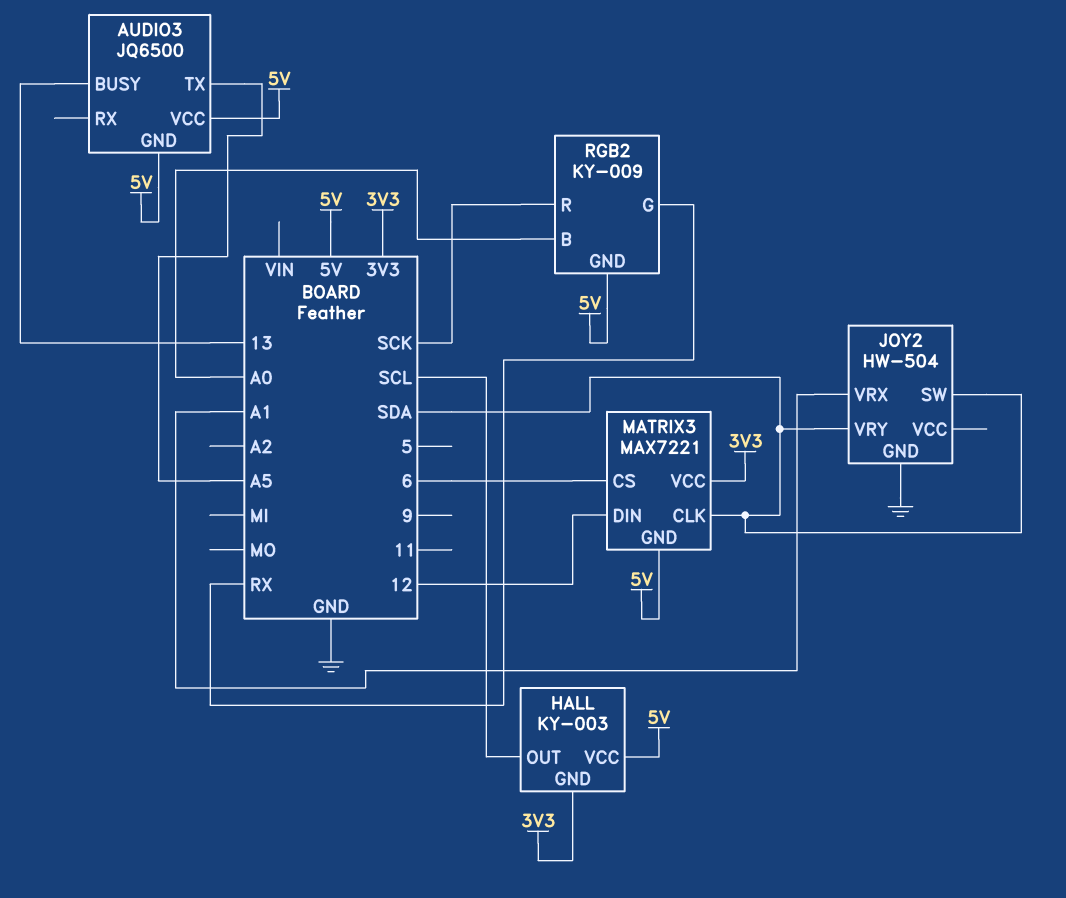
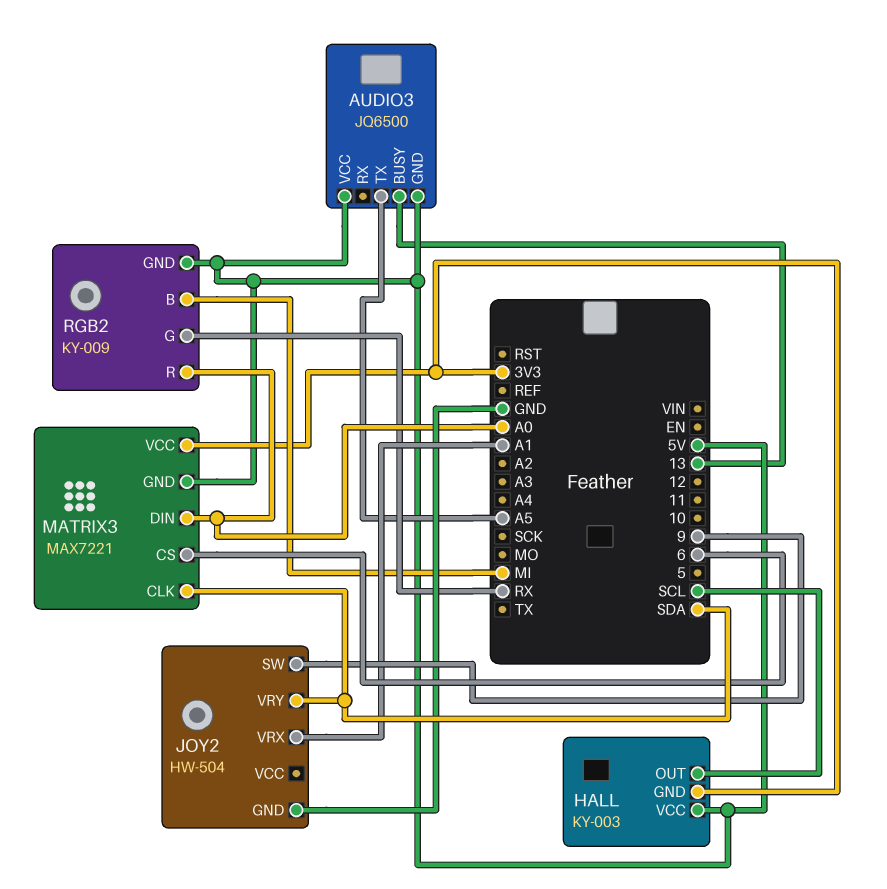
JOY2 pin SW: SDA -> 9
MATRIX3 pin DIN: 12 -> A0
RGB2 pin B: A0 -> MI
RGB2 pin R: SCK -> A0

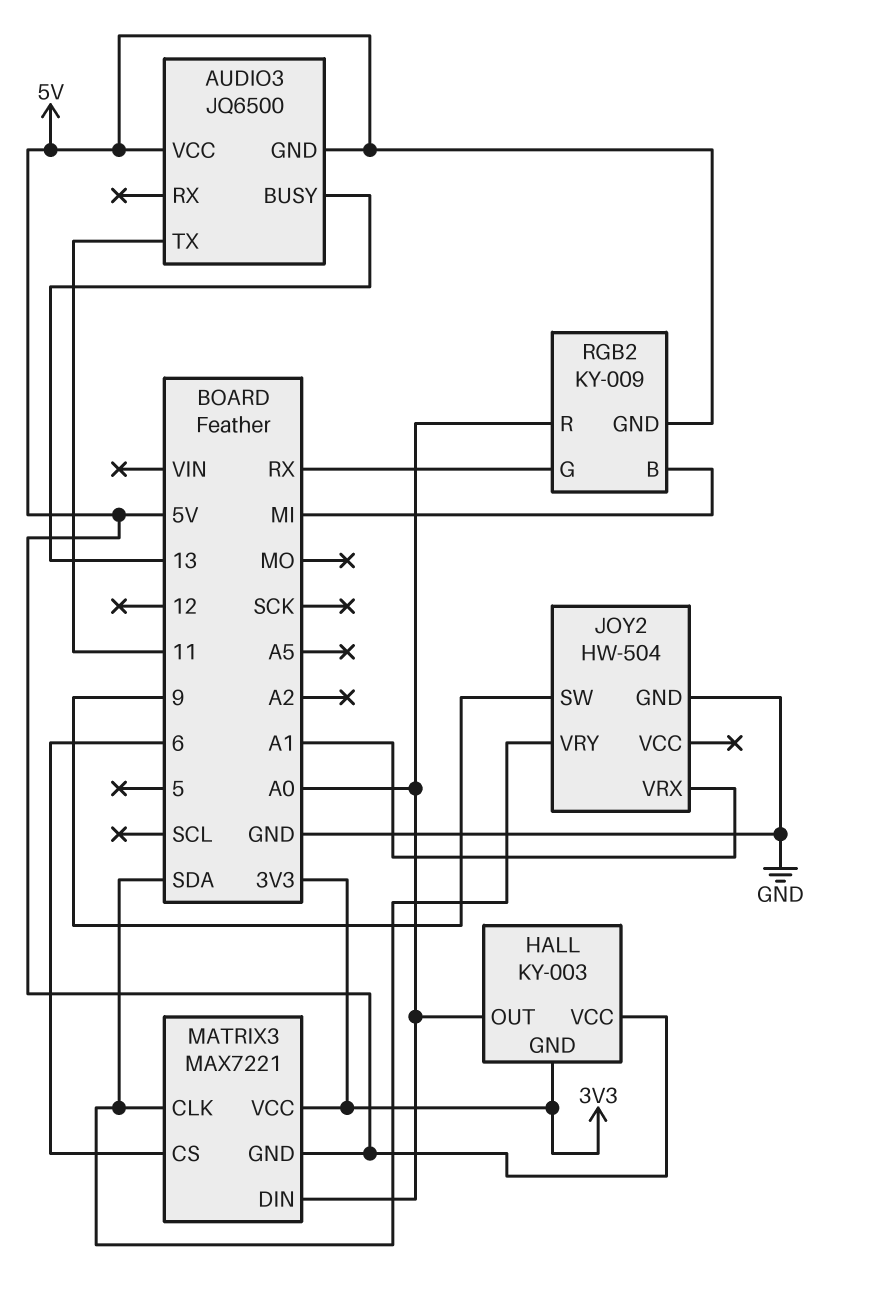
AUDIO3 pin TX: A5 -> 11
HALL pin OUT: SCL -> A0

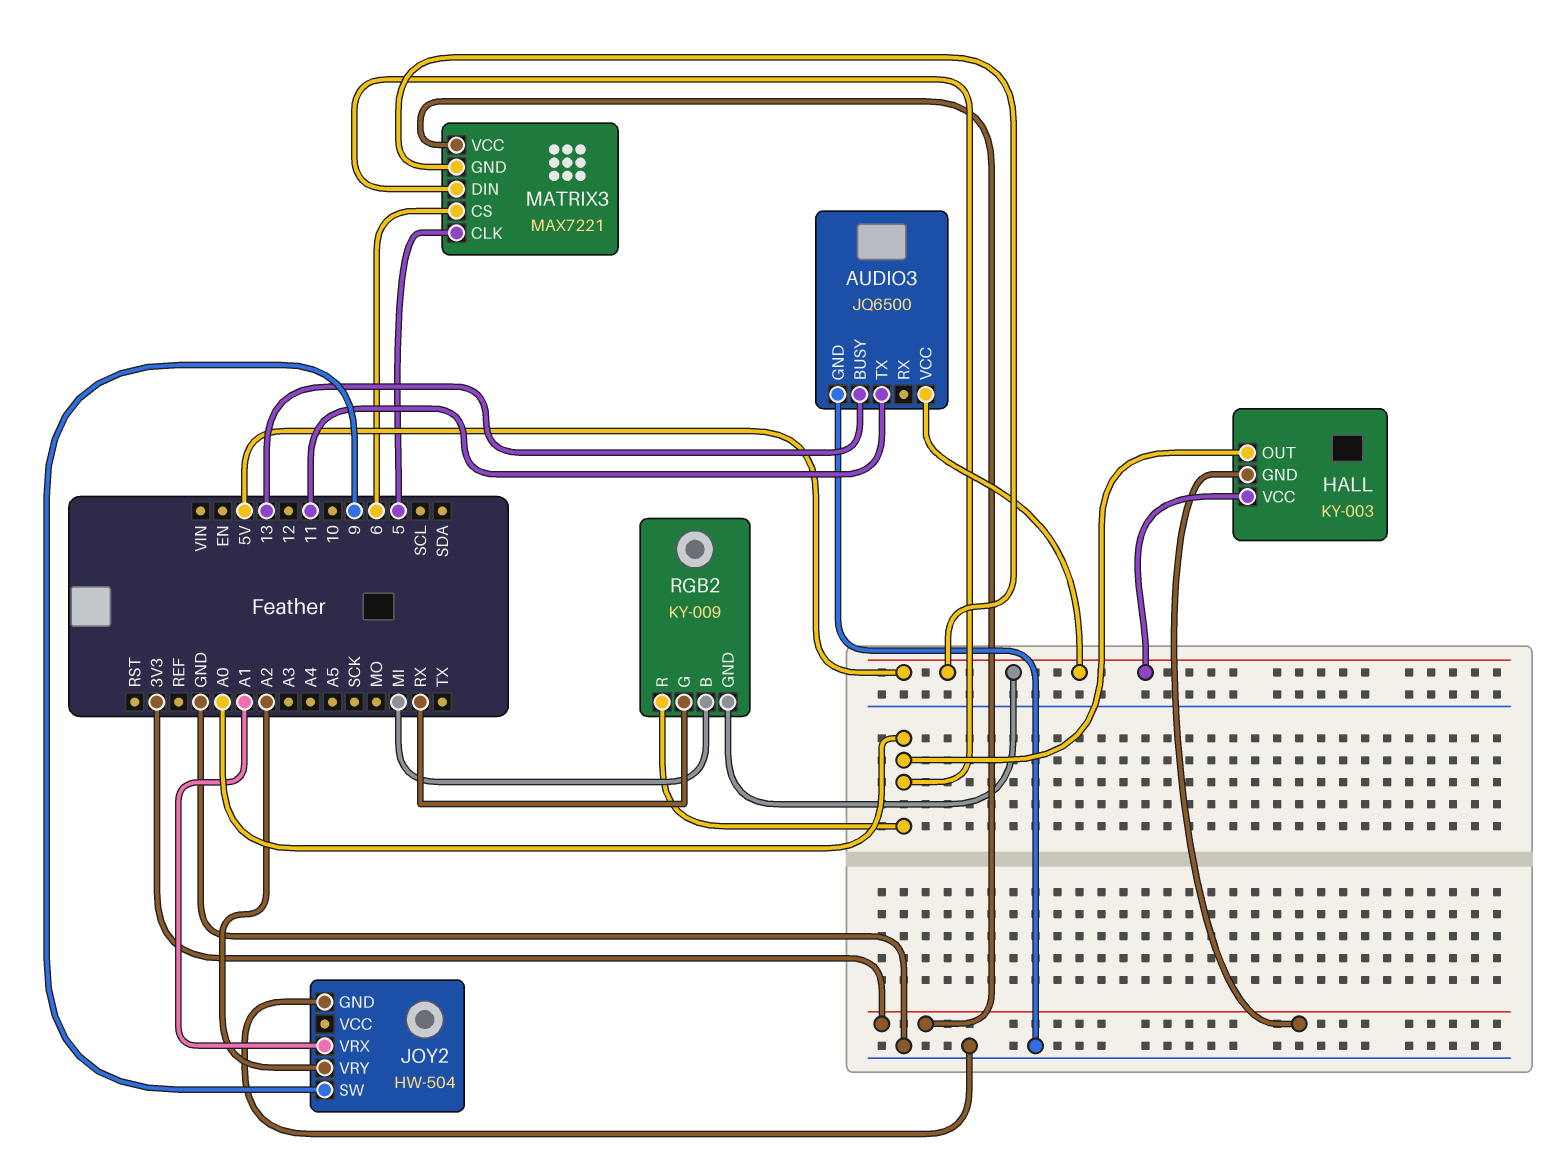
AUDIO3 pin GND: 5V -> GND
JOY2 pin VRY: SDA -> A2
MATRIX3 pin CLK: SDA -> 5

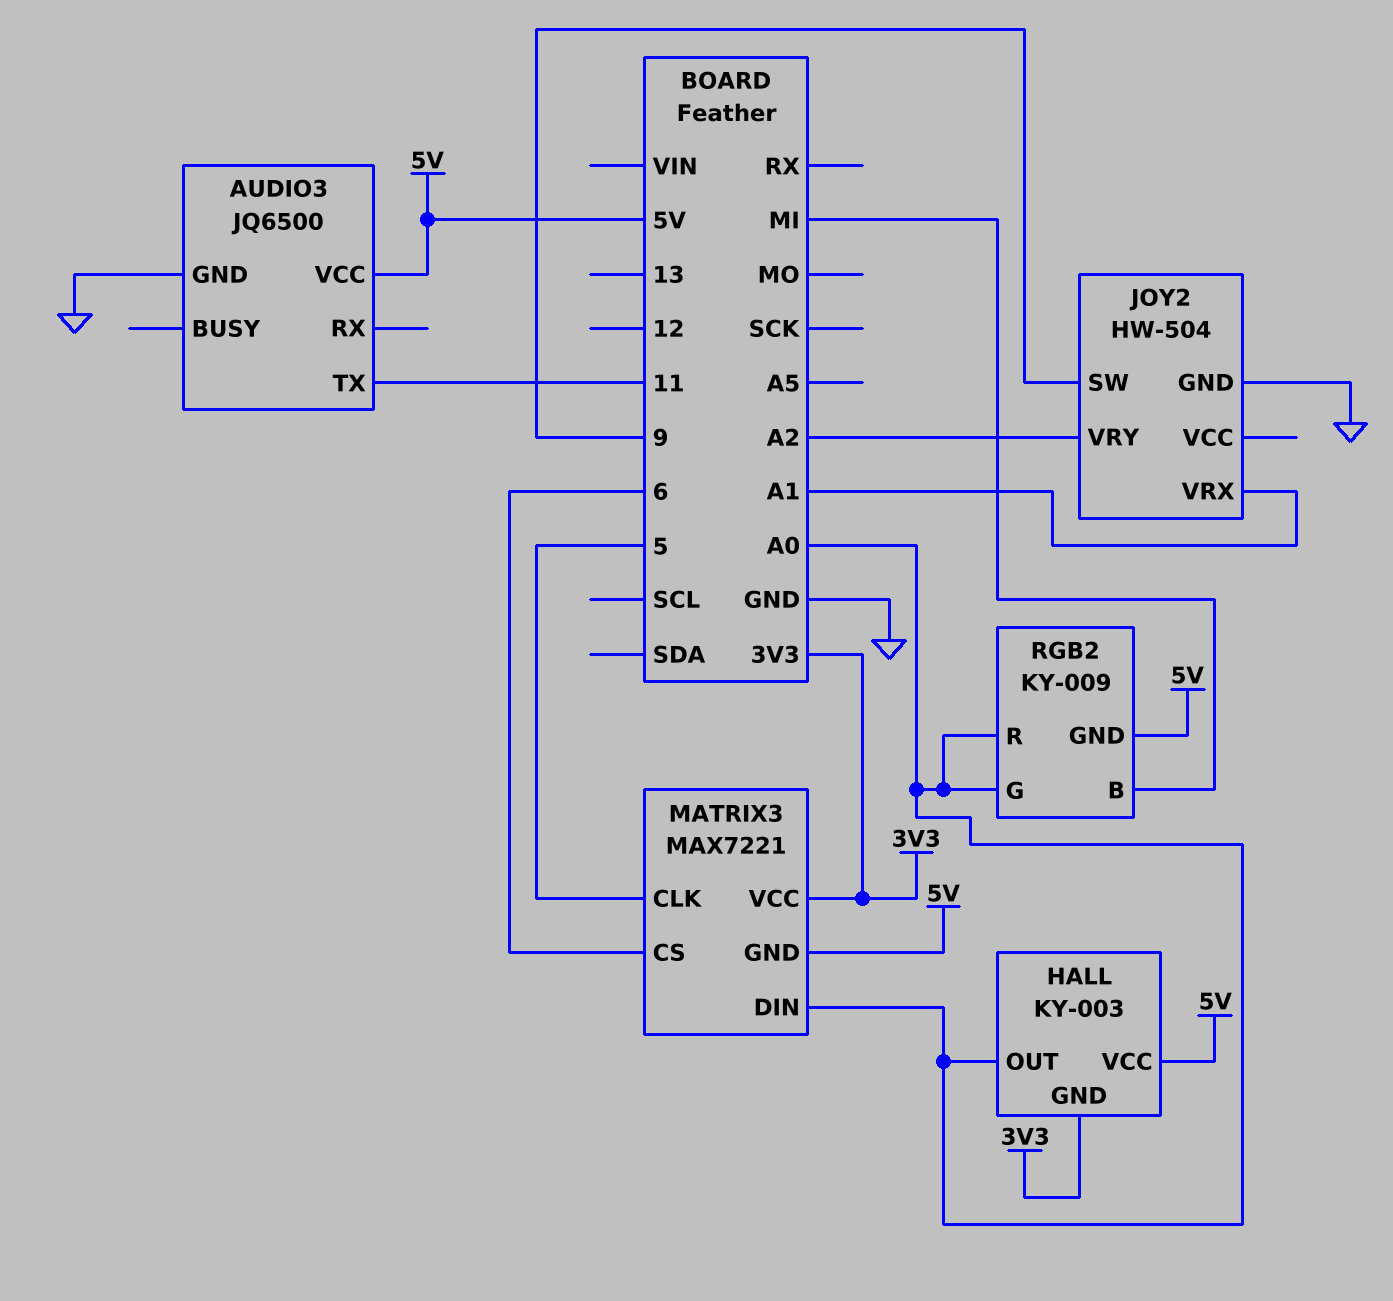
AUDIO3 pin BUSY: 13 -> none
RGB2 pin G: RX -> A0

